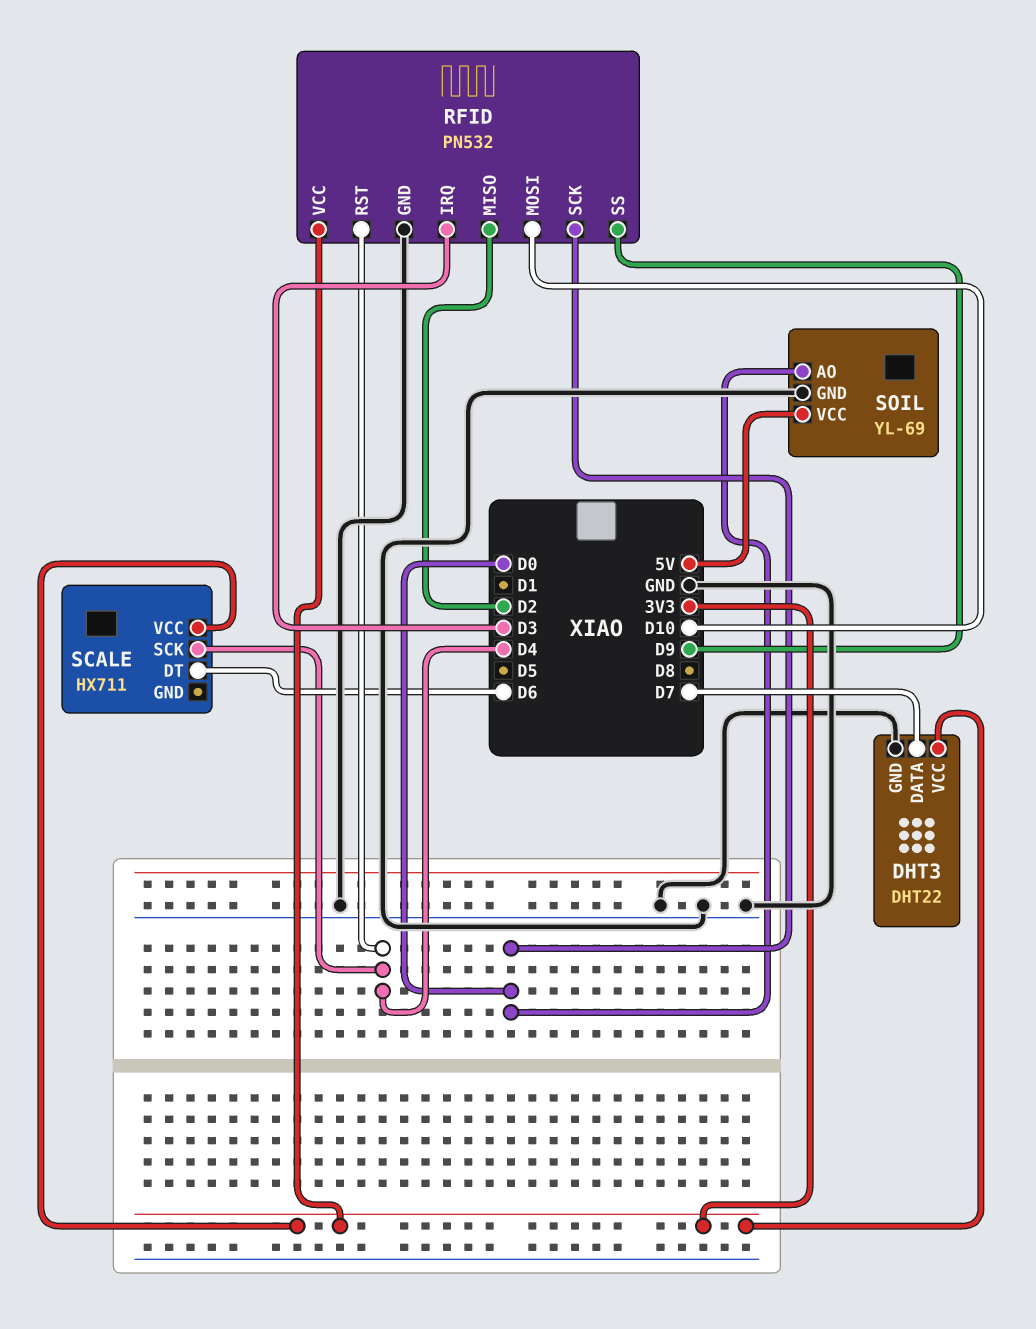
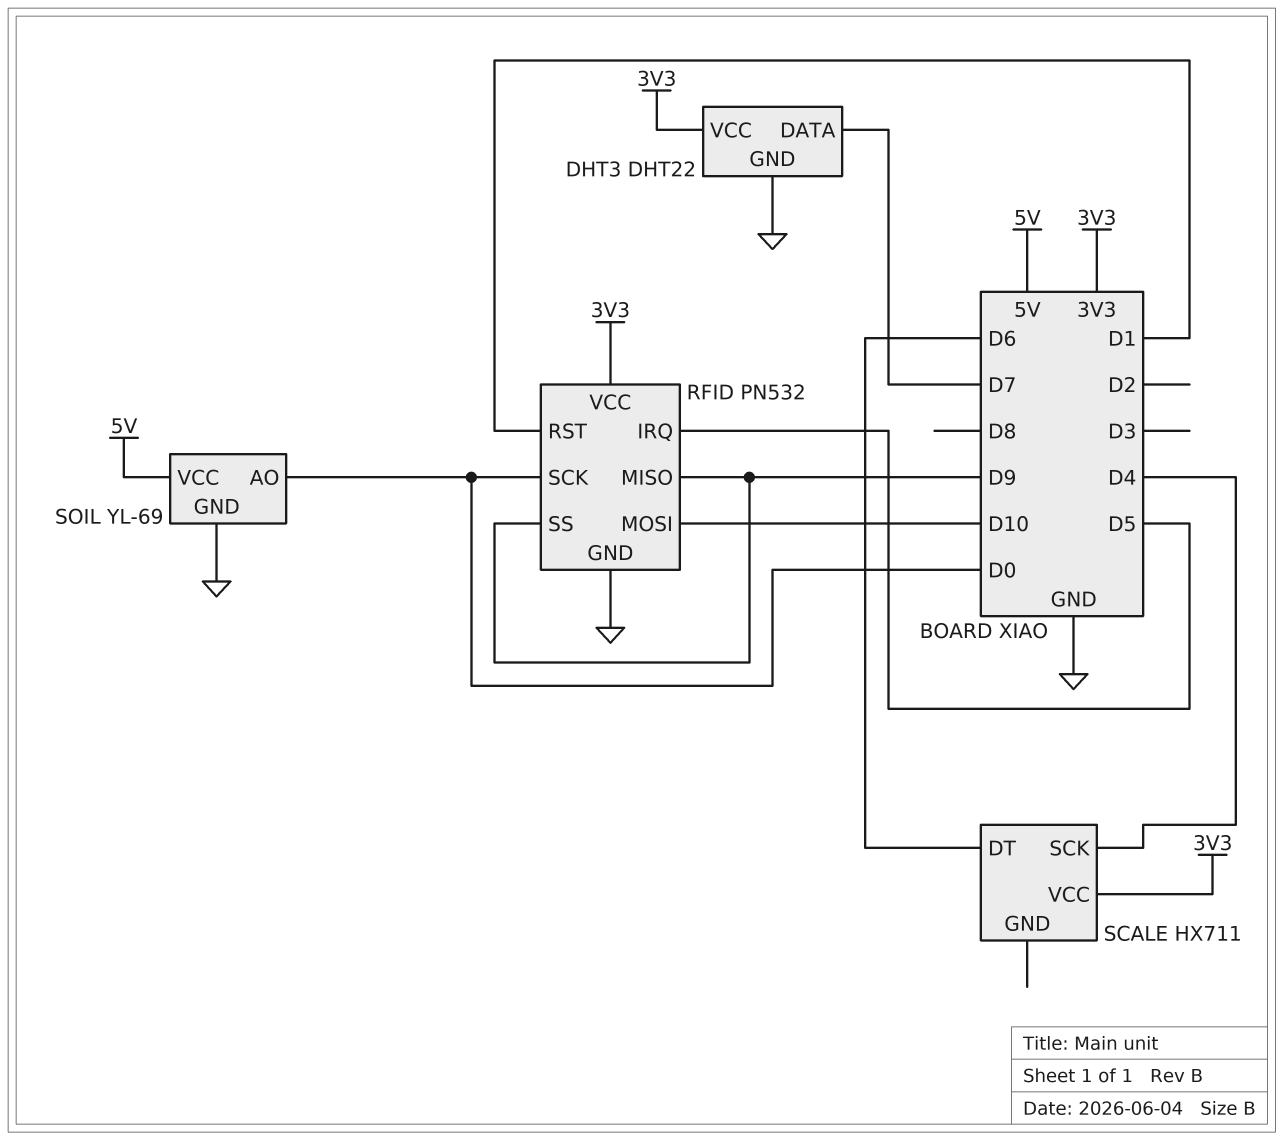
RFID pin IRQ: D3 -> D5
RFID pin MISO: D2 -> D9
RFID pin RST: D4 -> D1

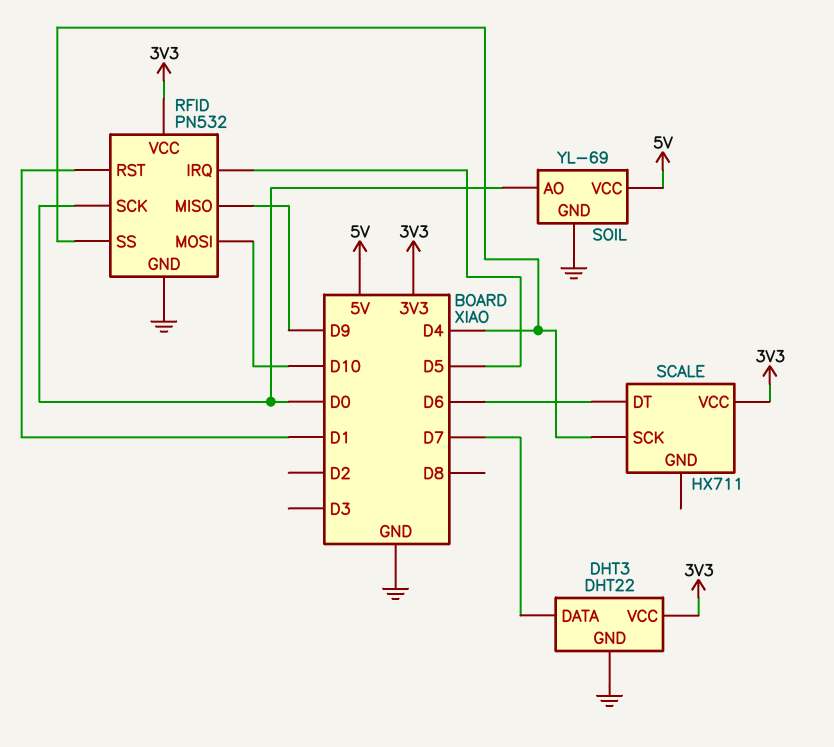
RFID pin SS: D9 -> D4

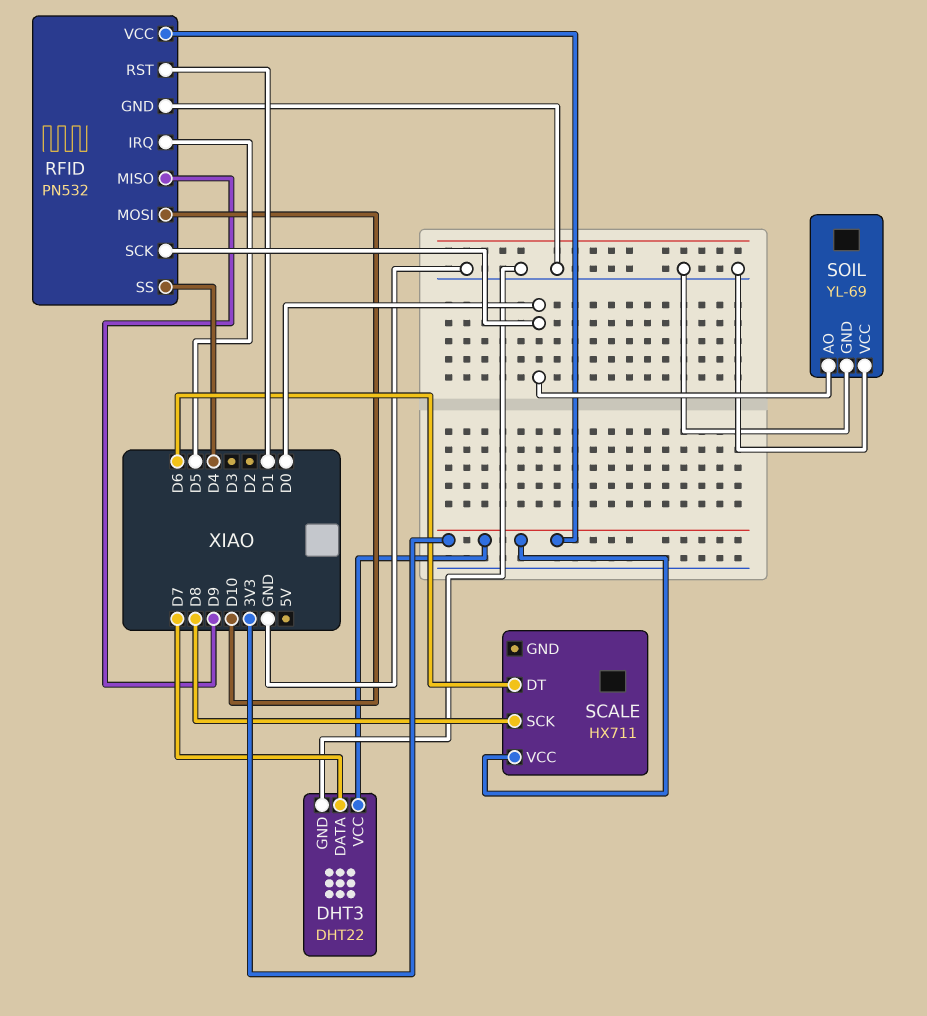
SCALE pin SCK: D4 -> D8
SOIL pin VCC: 5V -> GND

